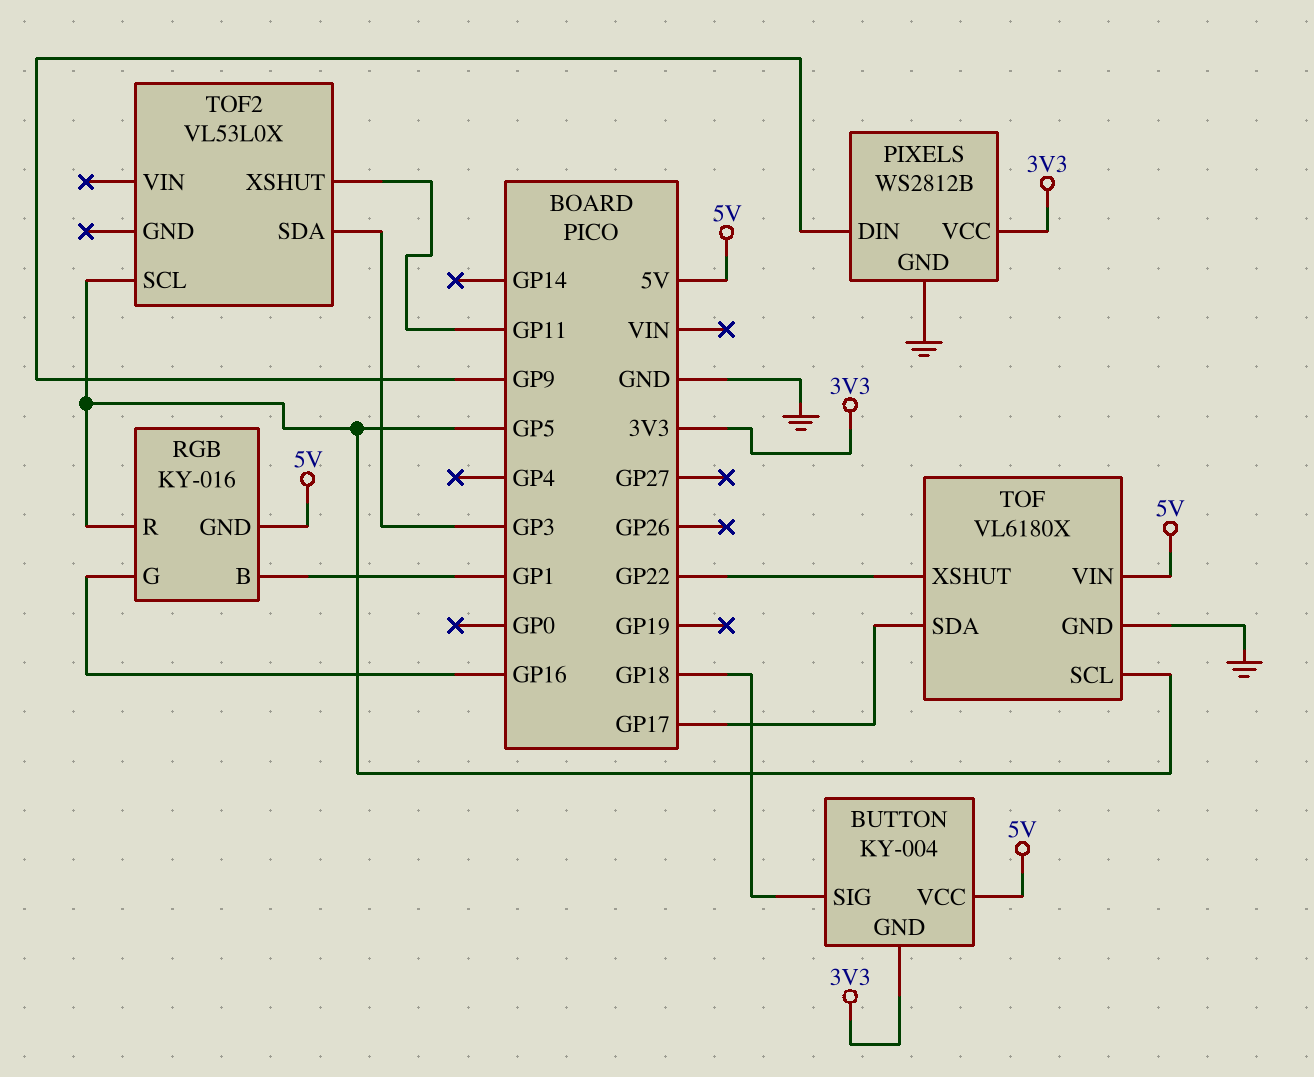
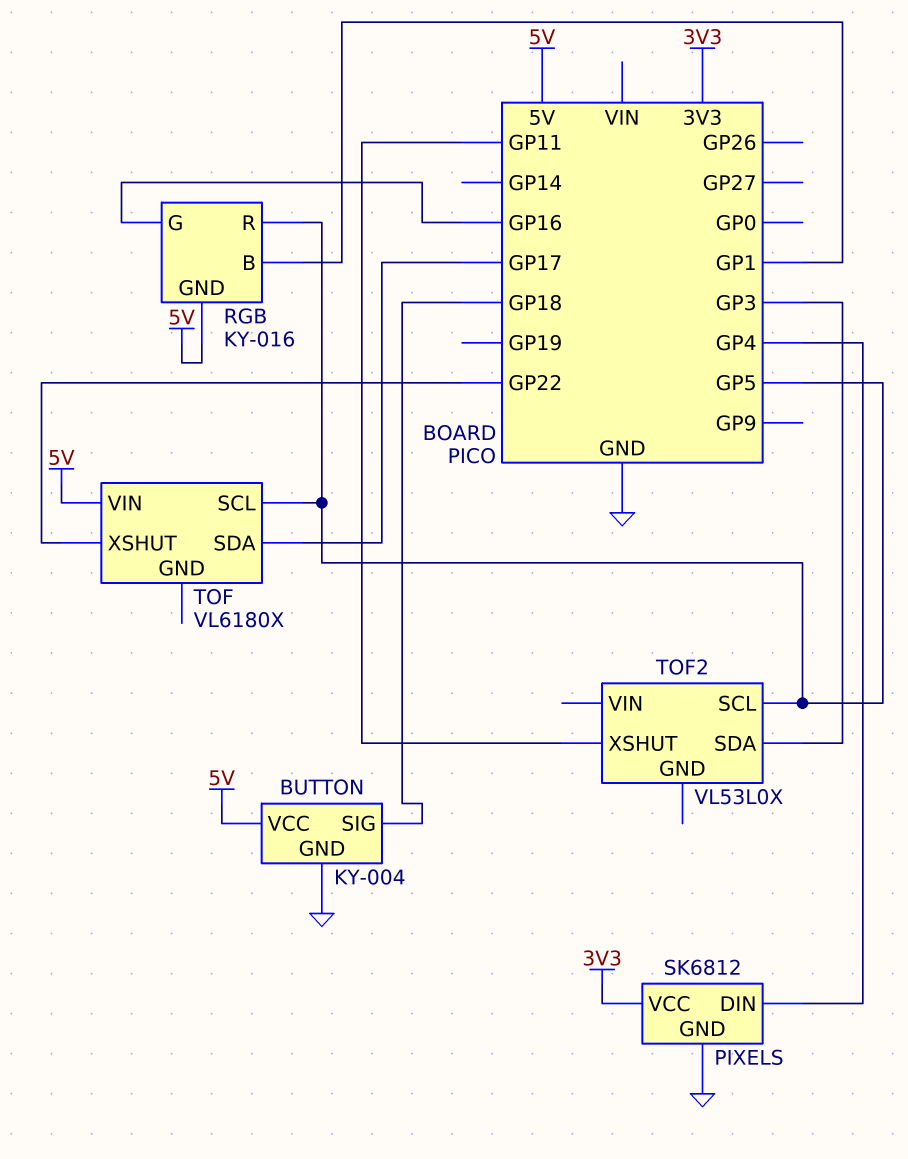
BUTTON pin GND: 3V3 -> GND
PIXELS: WS2812B -> SK6812
PIXELS pin DIN: GP9 -> GP4
TOF pin GND: GND -> none

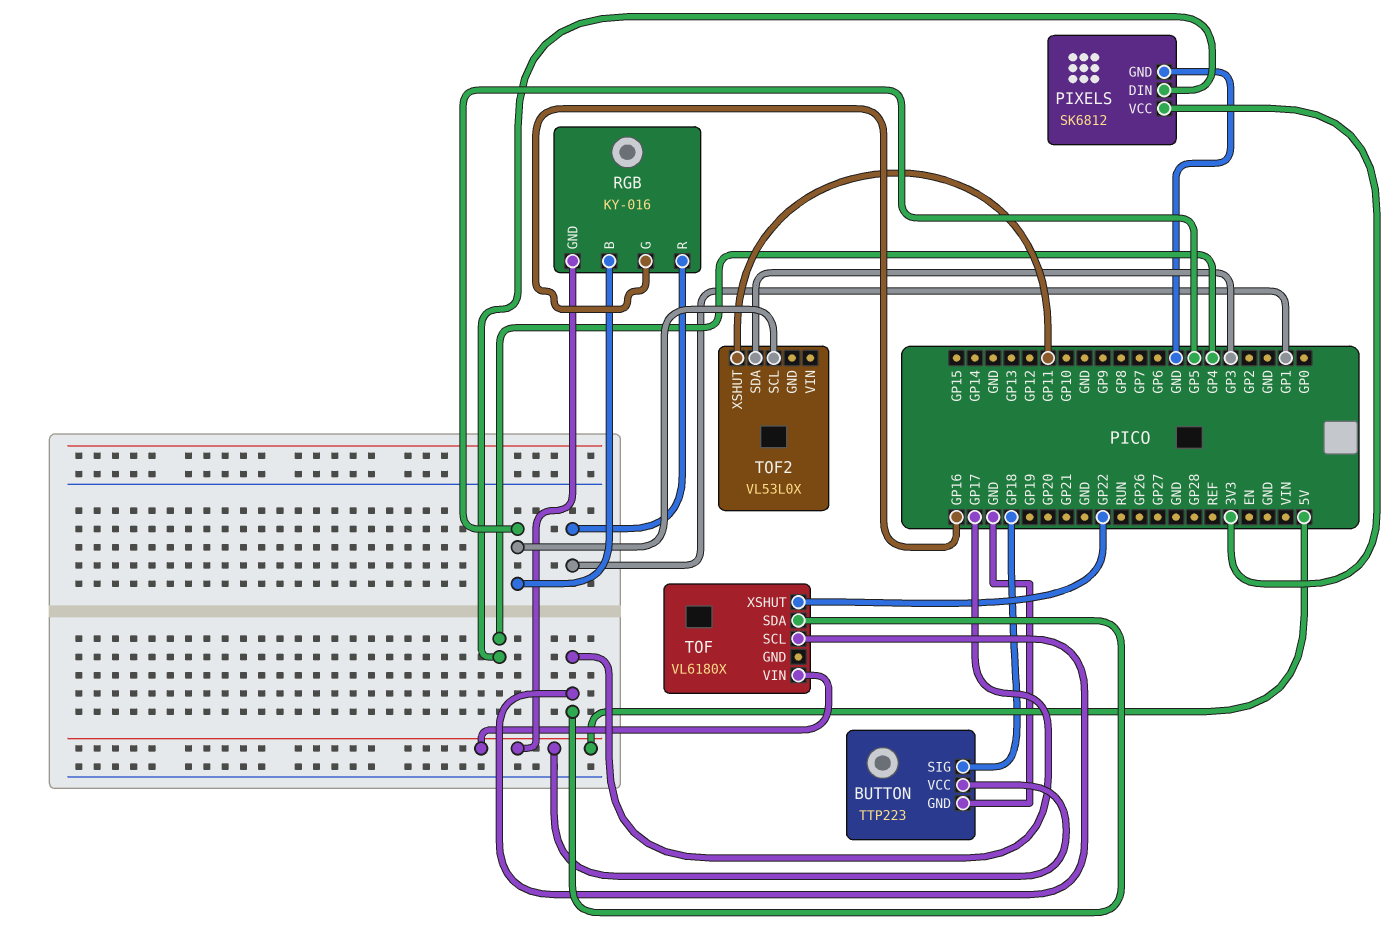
BUTTON: KY-004 -> TTP223
RGB pin B: GP1 -> GP5
RGB pin R: GP5 -> GP1
TOF pin SCL: GP5 -> GP17

